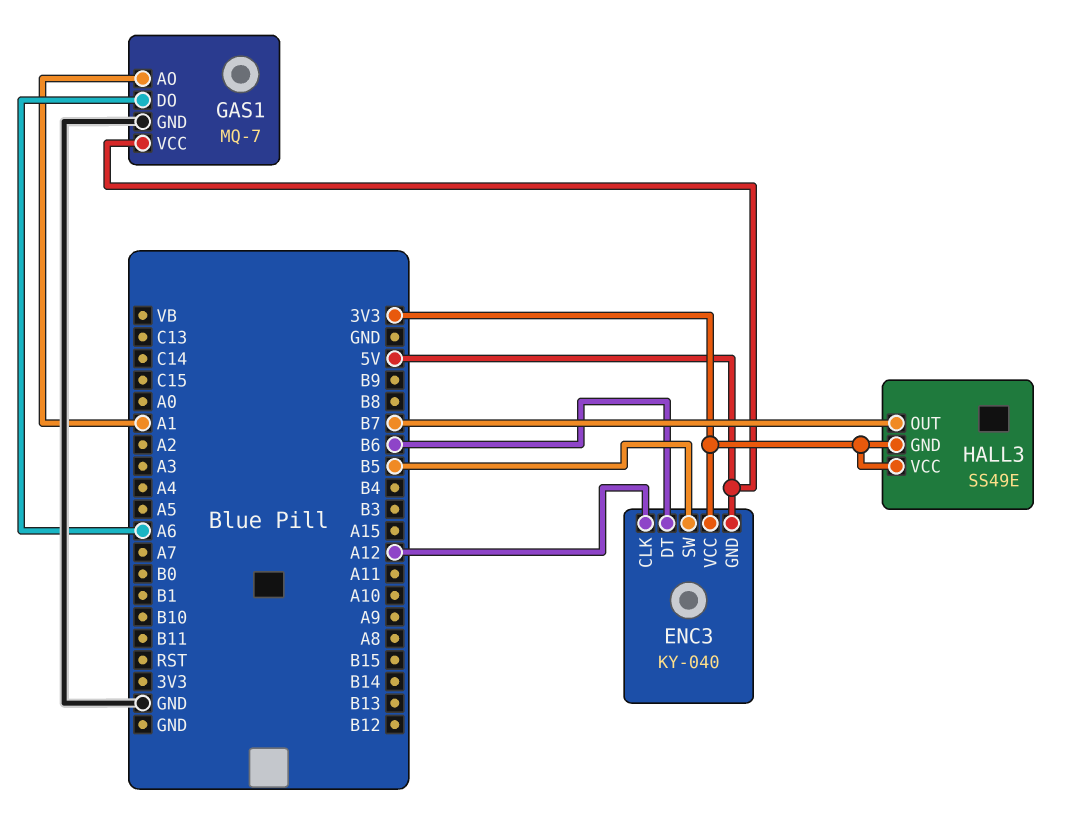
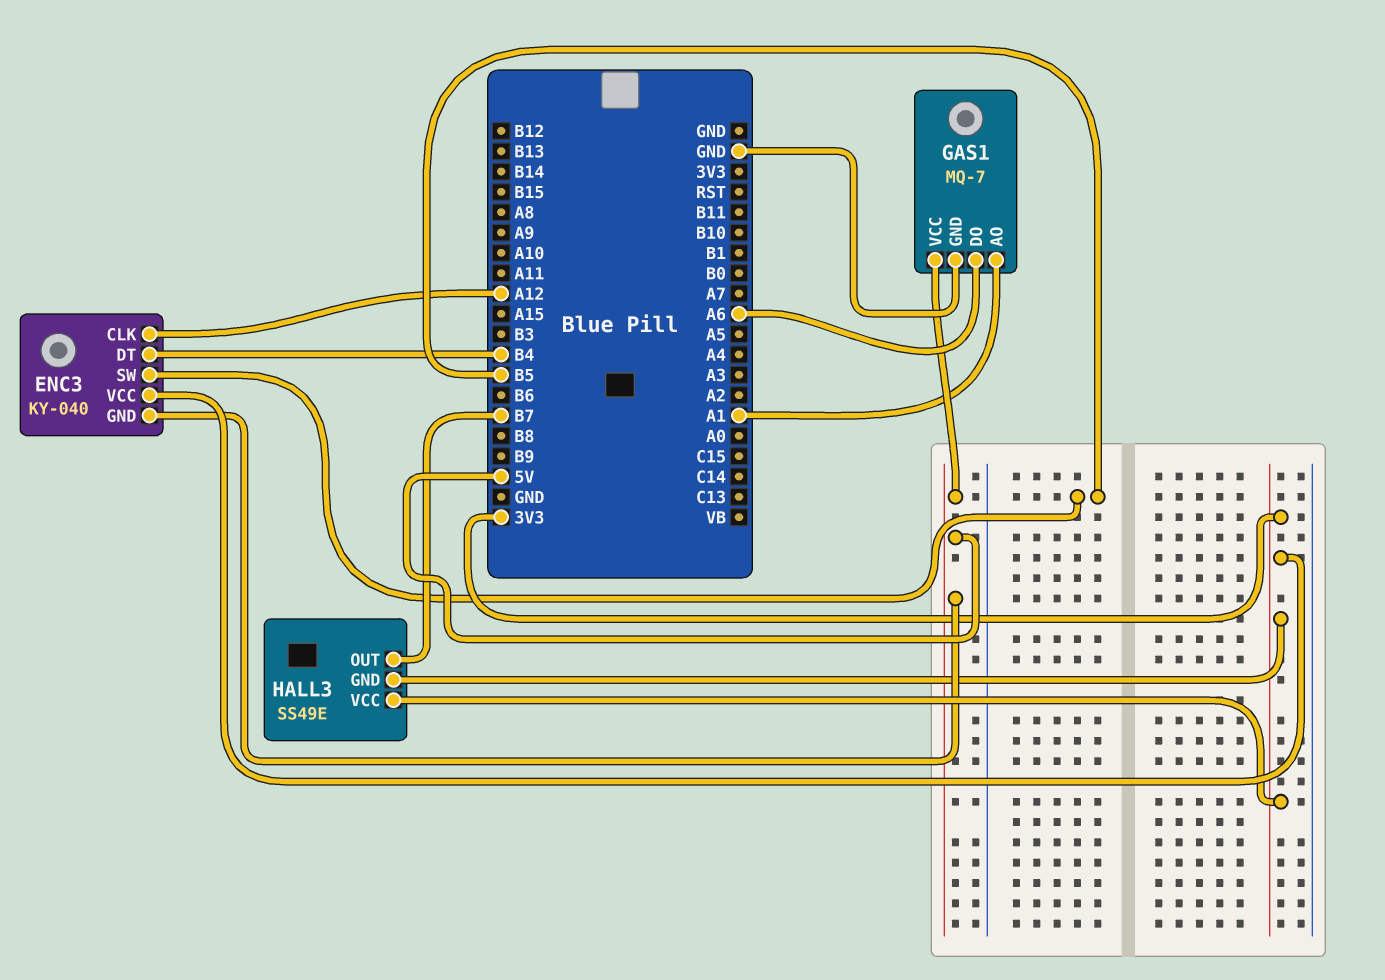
ENC3 pin DT: B6 -> B4

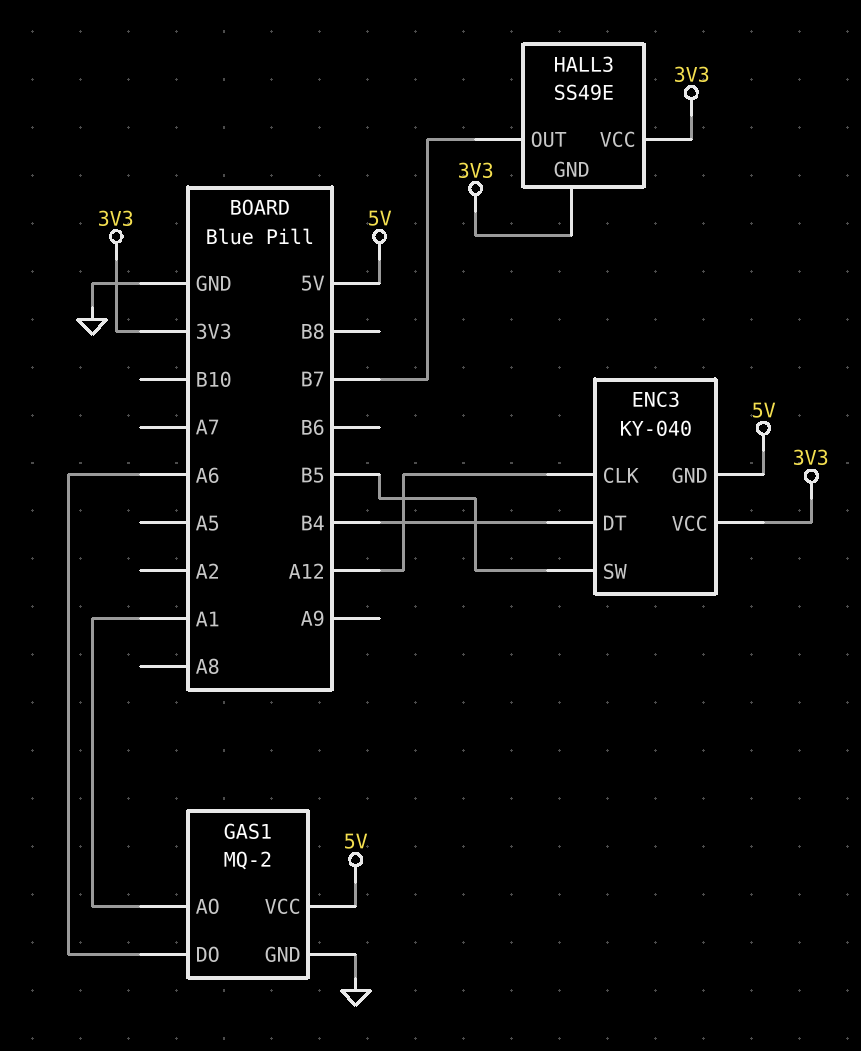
GAS1: MQ-7 -> MQ-2

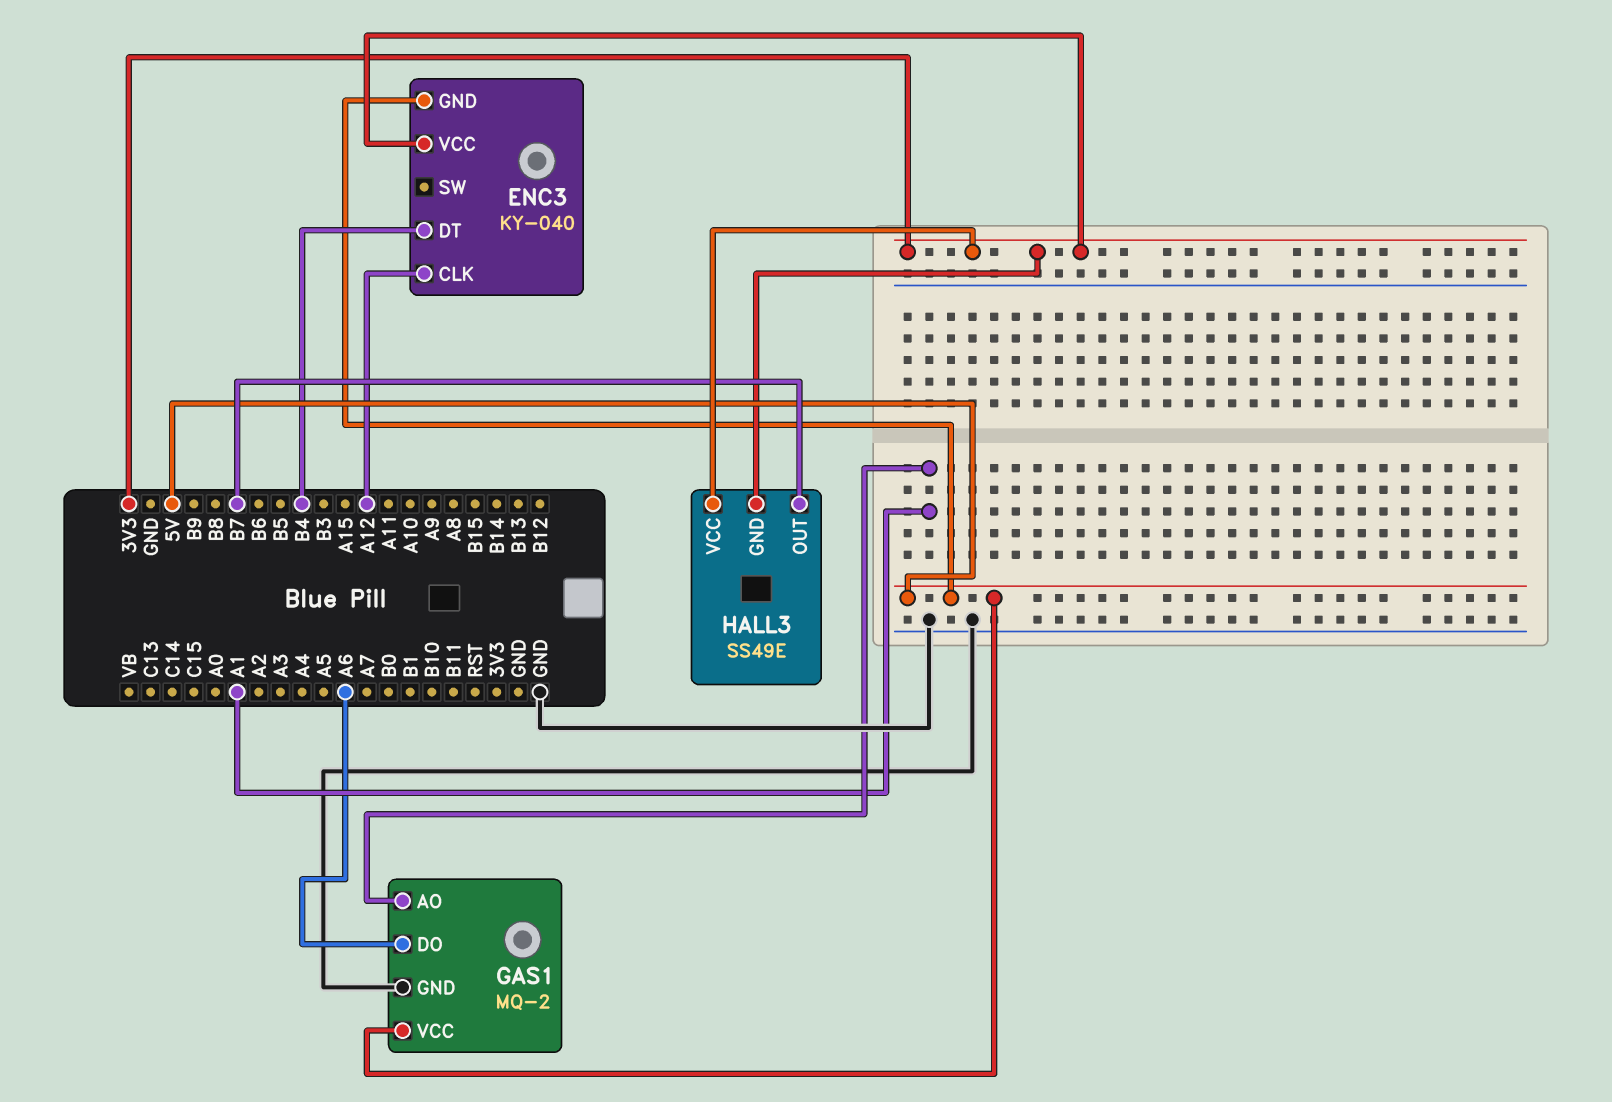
ENC3 pin SW: B5 -> none

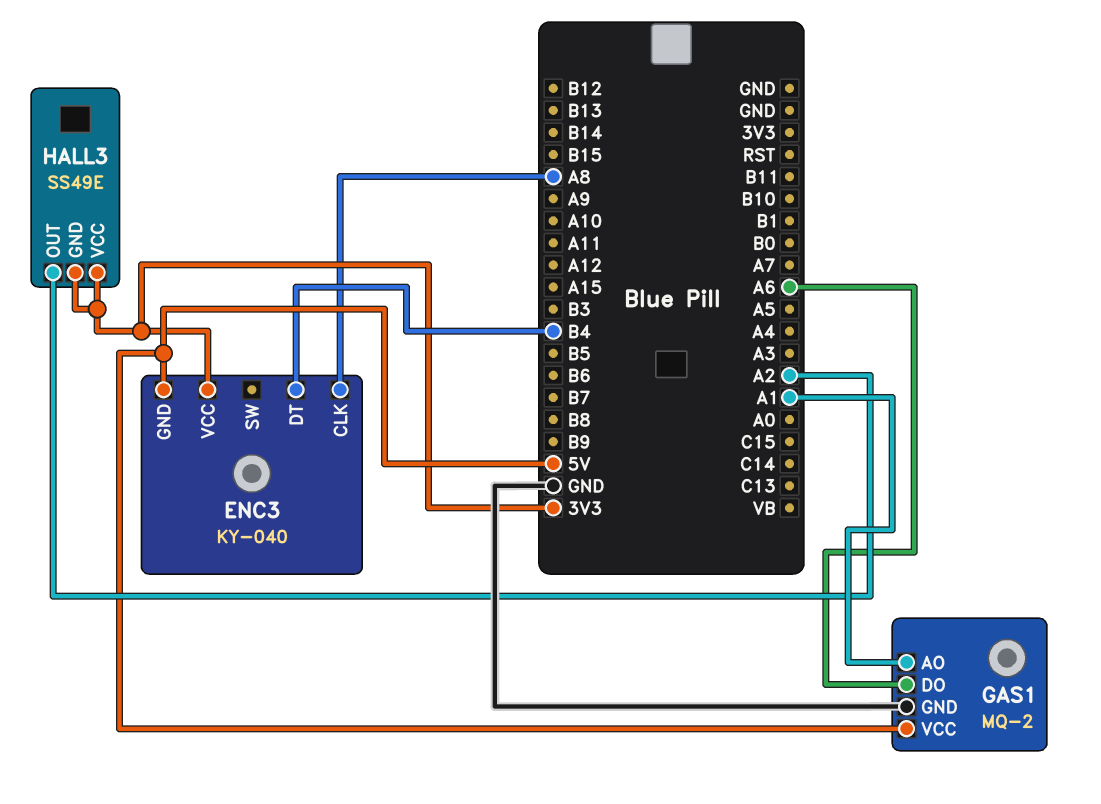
ENC3 pin CLK: A12 -> A8
HALL3 pin OUT: B7 -> A2

